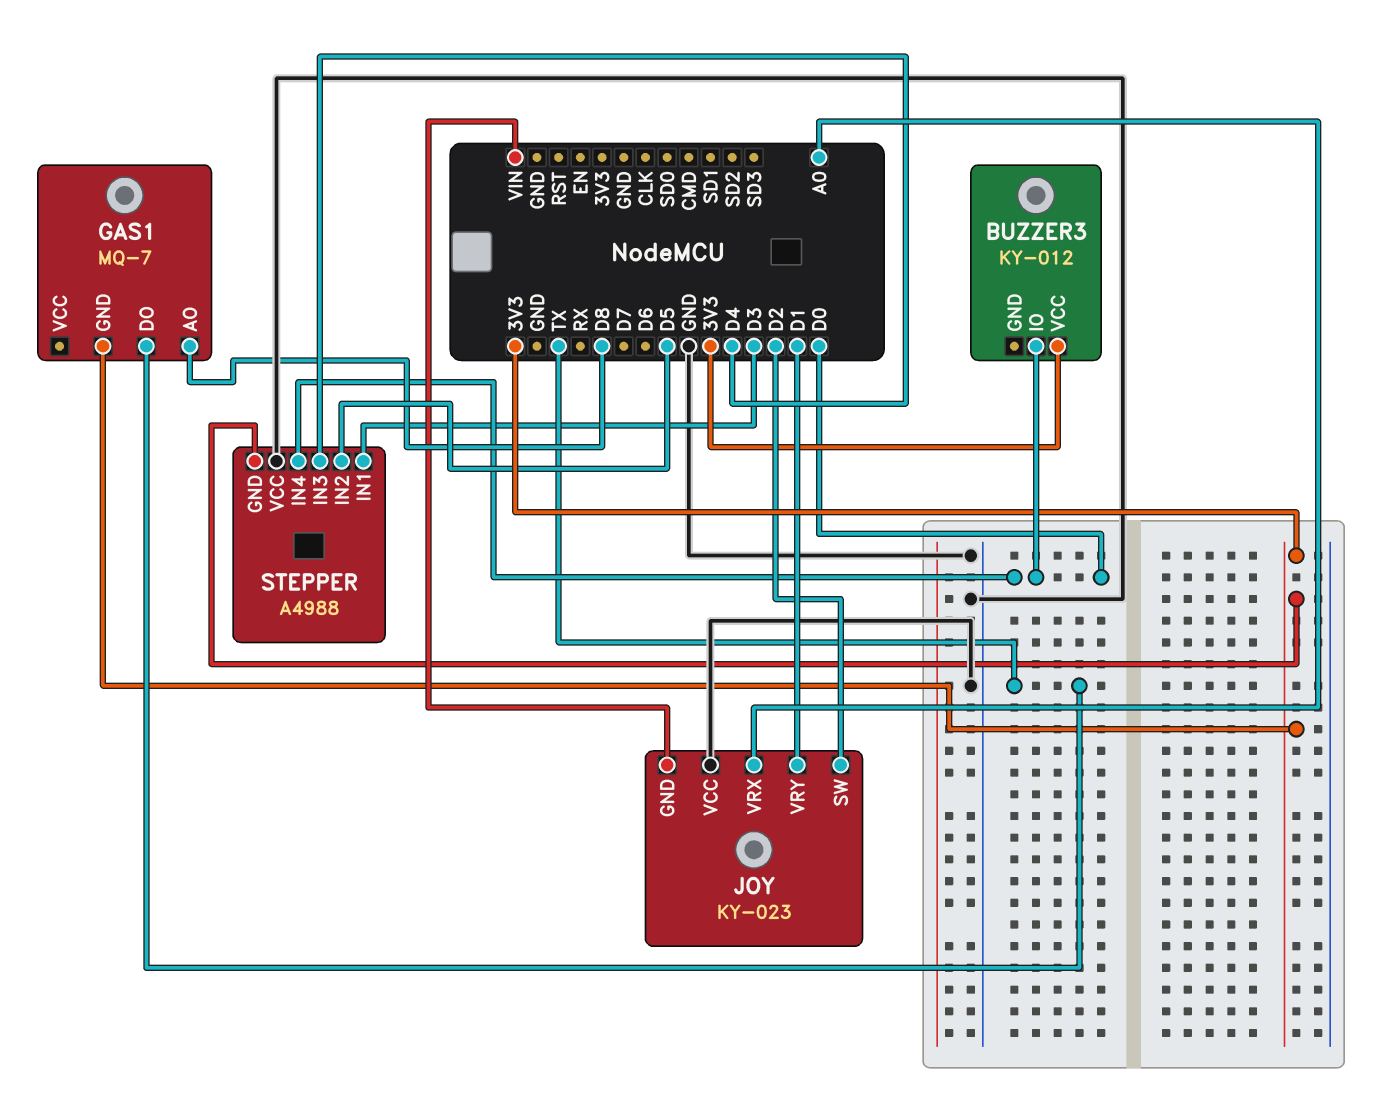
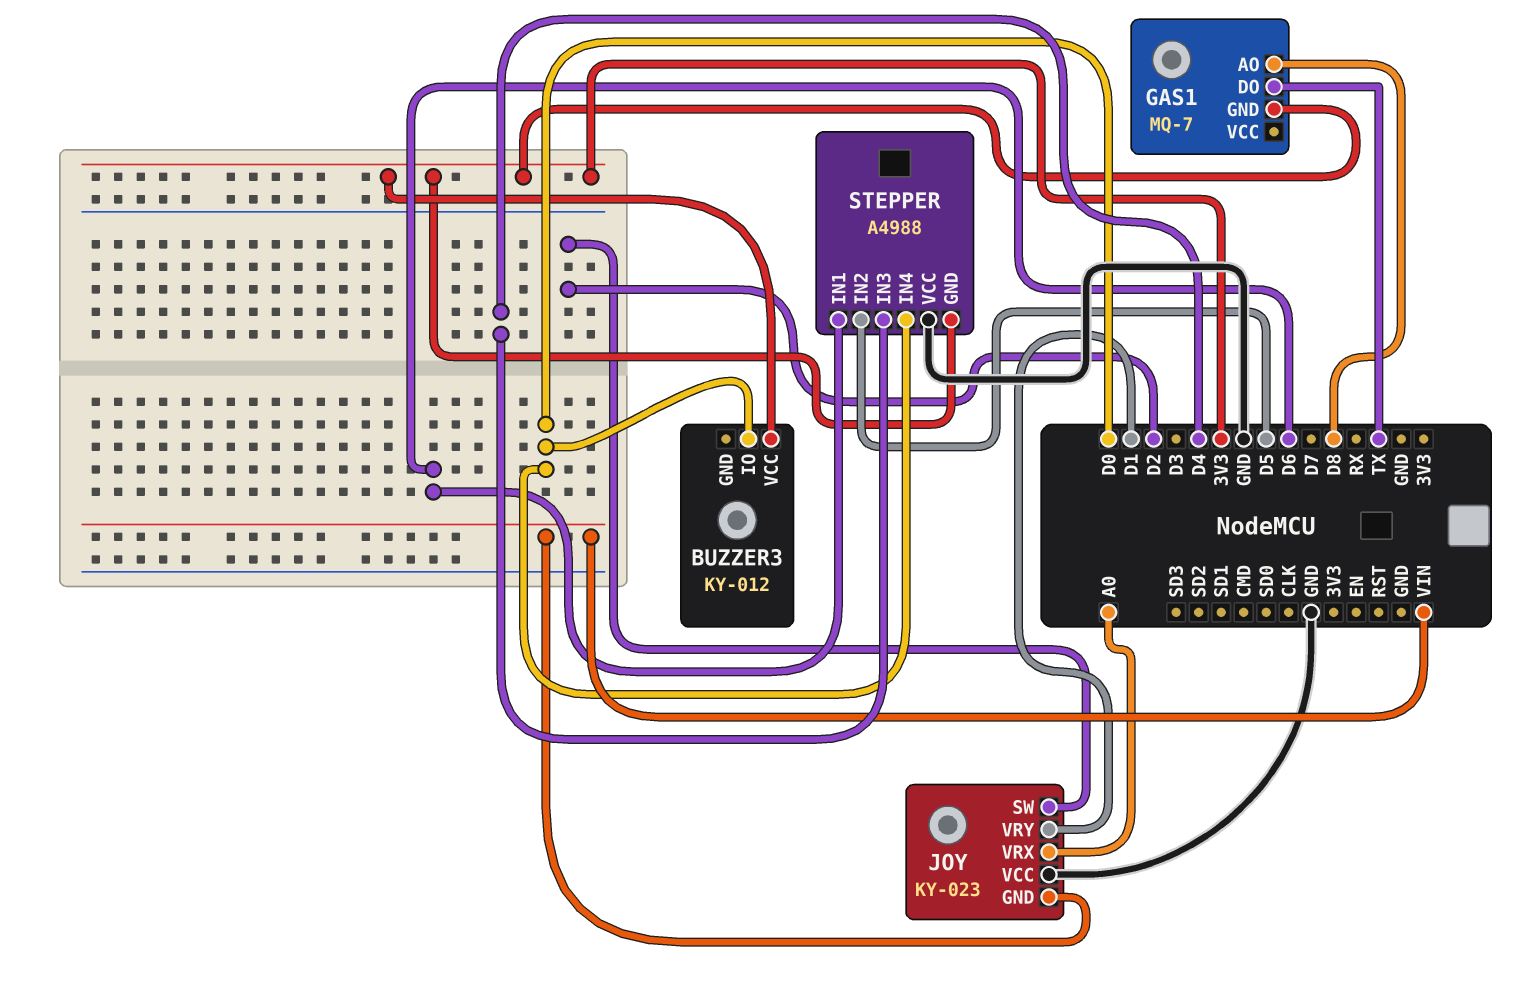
STEPPER pin IN1: D3 -> D6

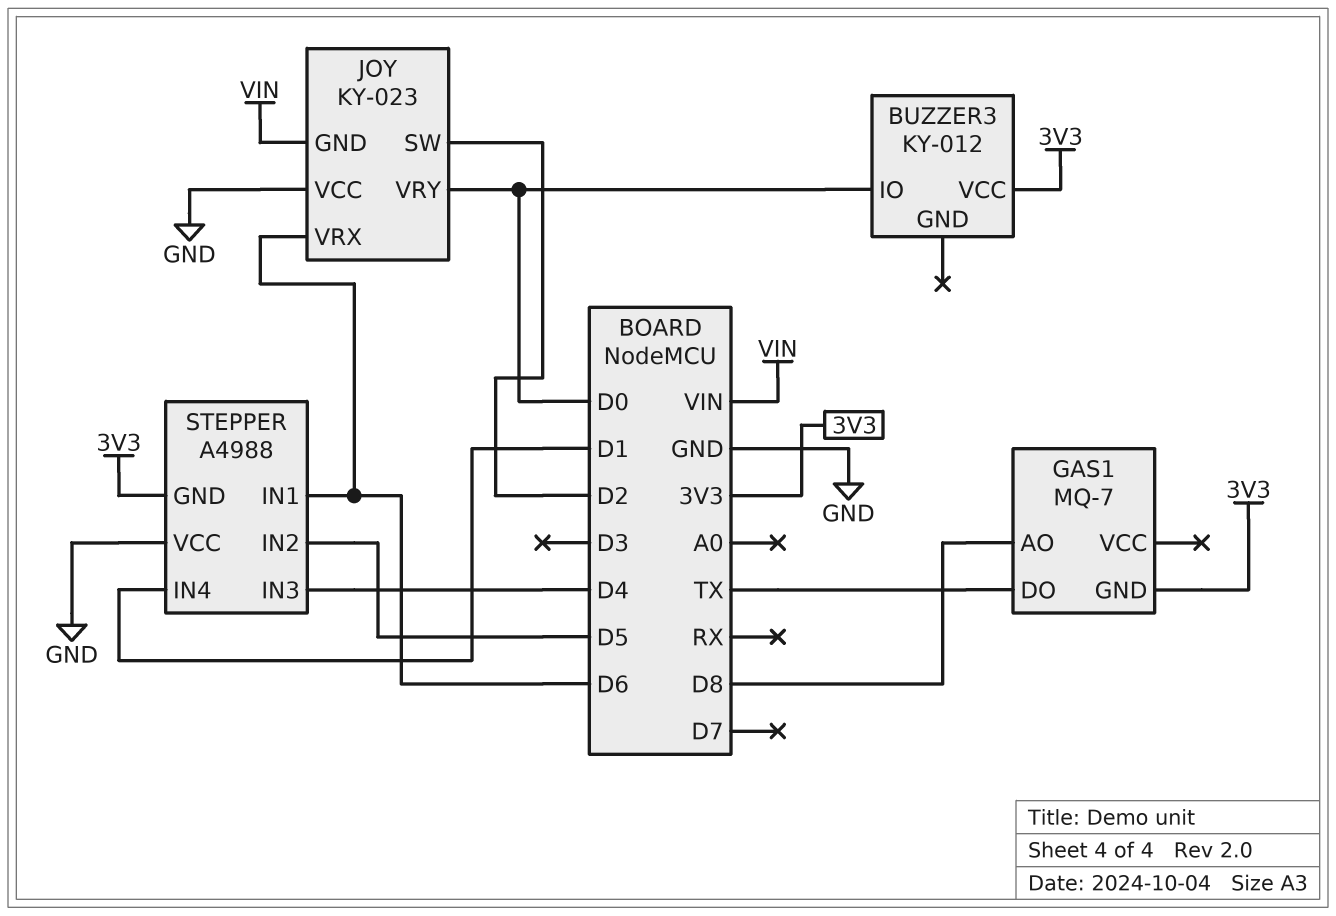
JOY pin VRX: A0 -> D6
JOY pin VRY: D1 -> D0
STEPPER pin IN4: D0 -> D1

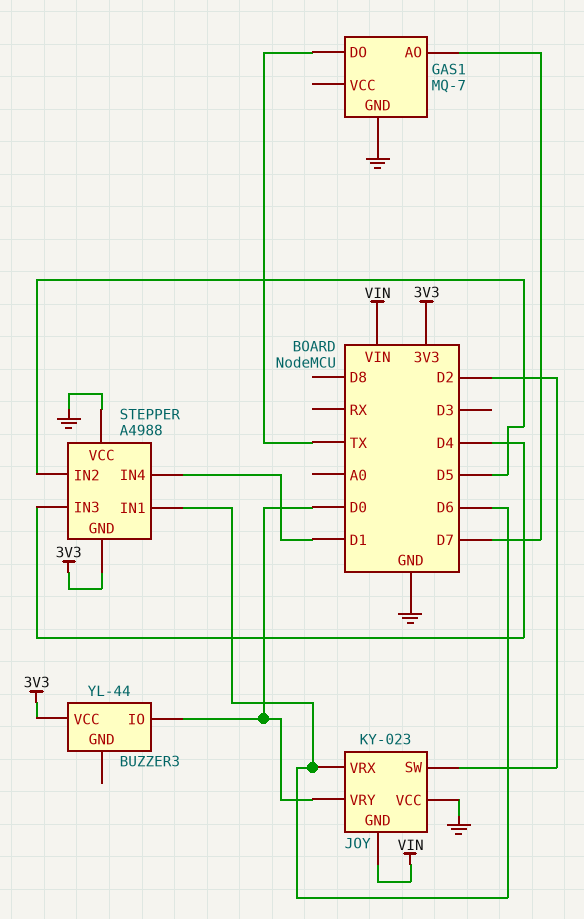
BUZZER3: KY-012 -> YL-44
GAS1 pin AO: D8 -> D7
GAS1 pin GND: 3V3 -> GND

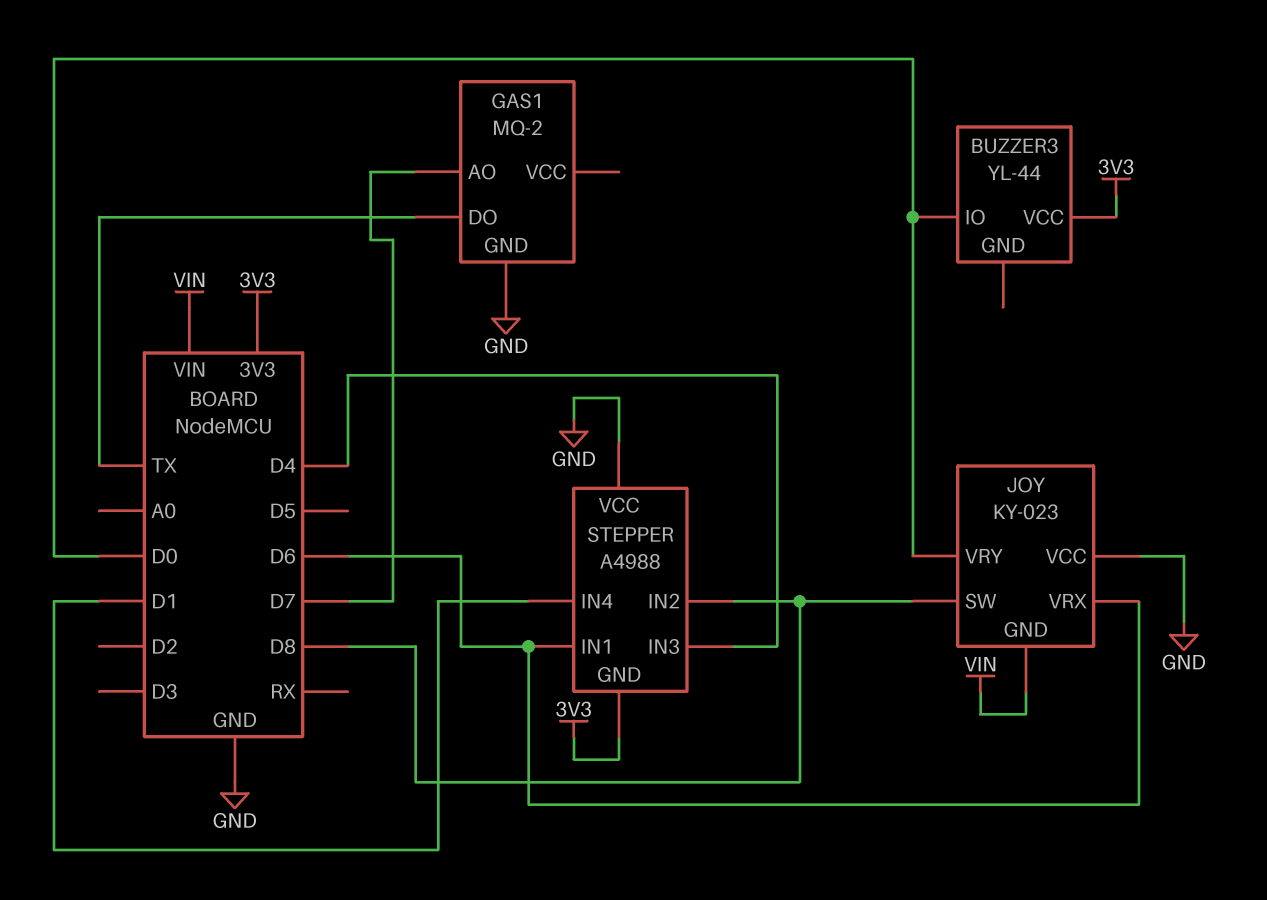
GAS1: MQ-7 -> MQ-2
JOY pin SW: D2 -> D8
STEPPER pin IN2: D5 -> D8

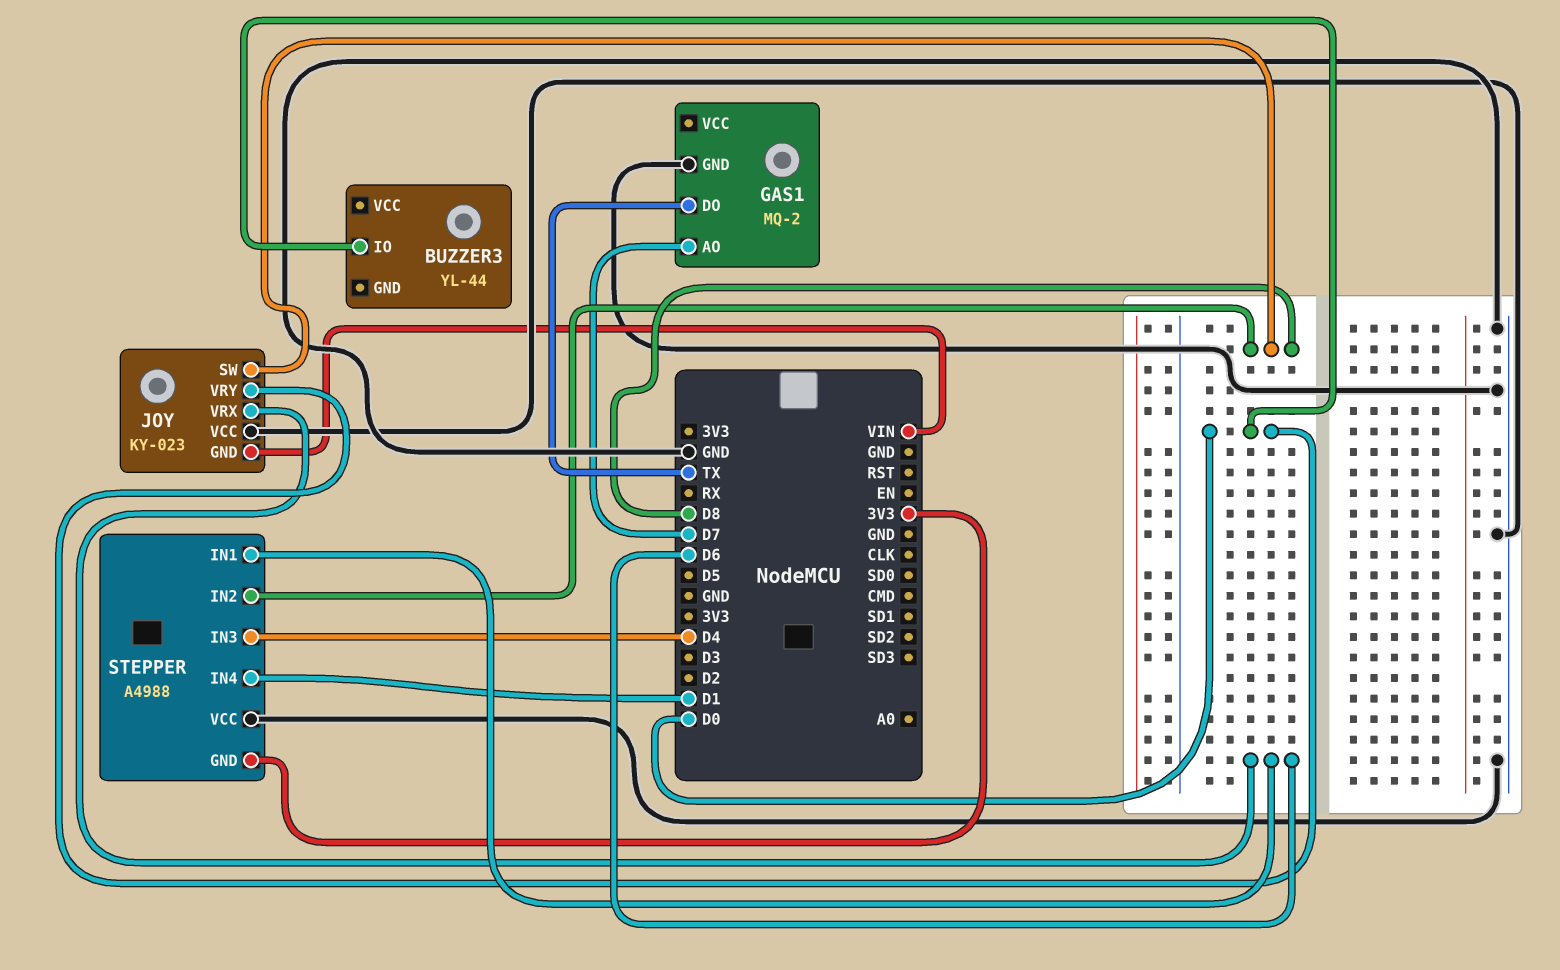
BUZZER3 pin VCC: 3V3 -> none

